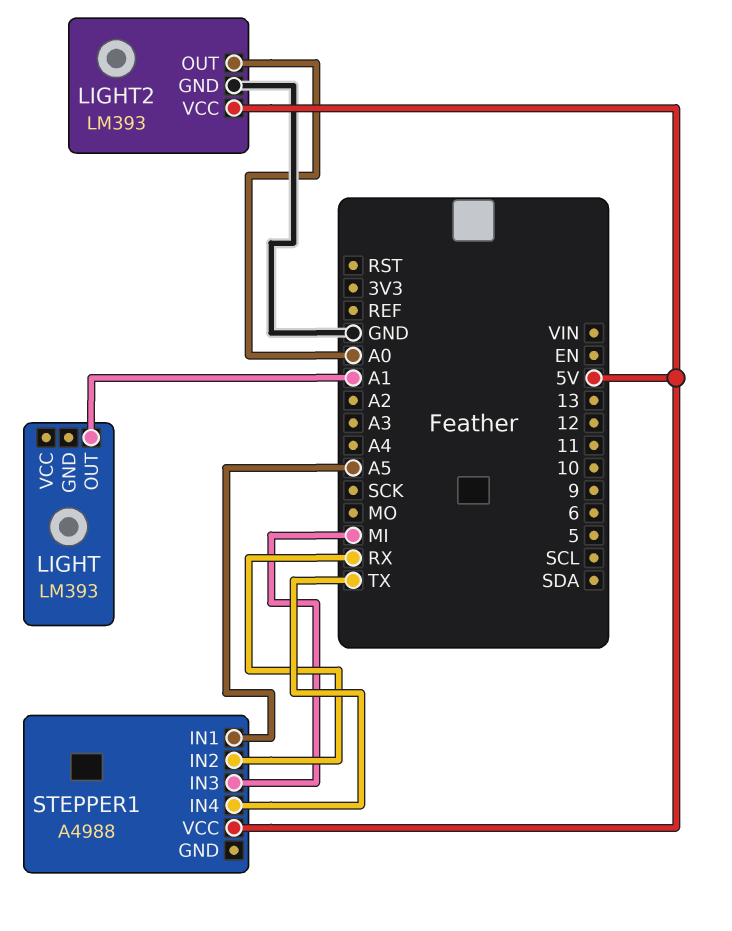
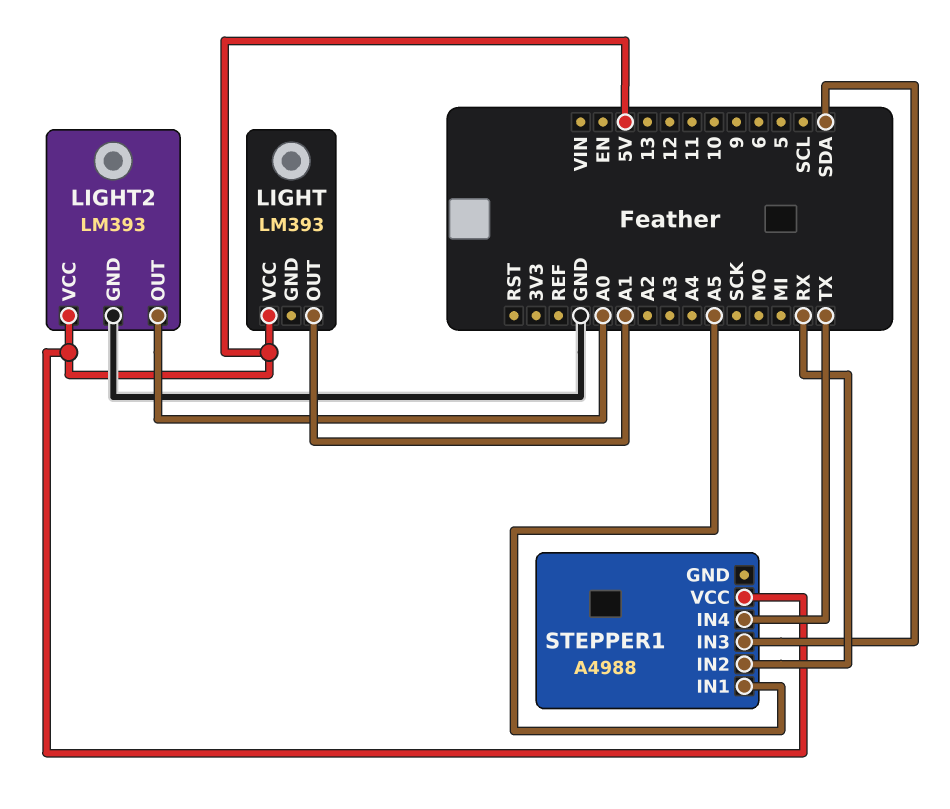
LIGHT pin VCC: none -> 5V
STEPPER1 pin IN3: MI -> SDA

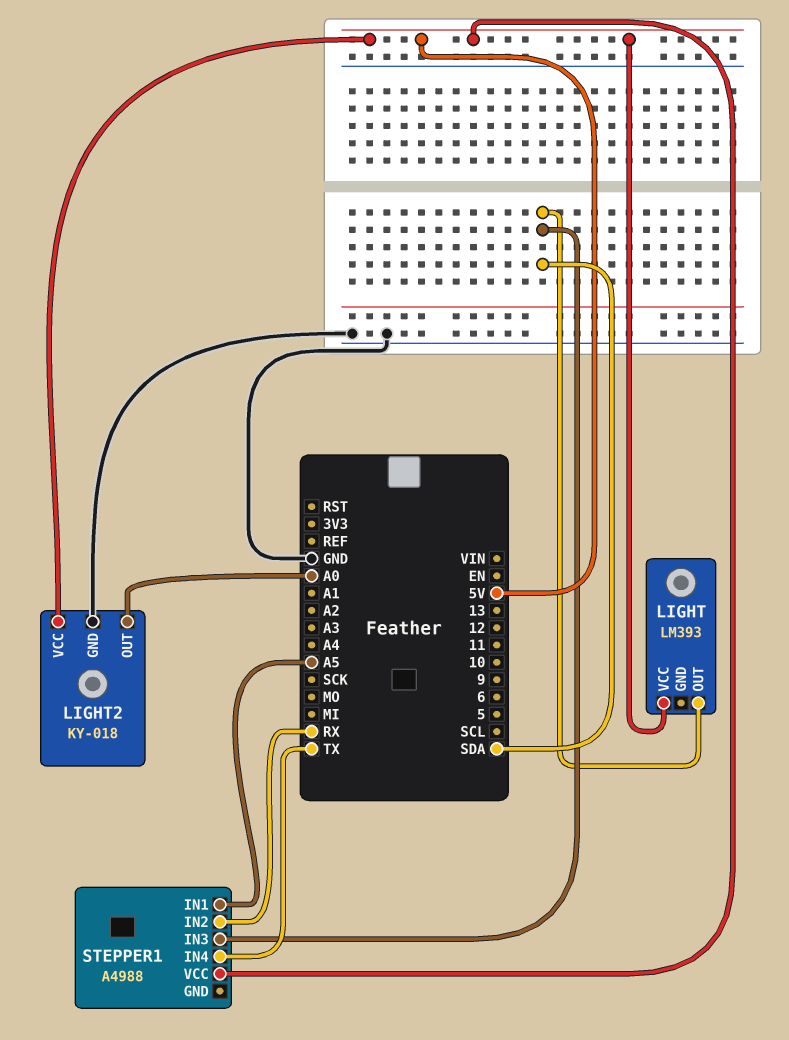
LIGHT pin OUT: A1 -> SDA
LIGHT2: LM393 -> KY-018

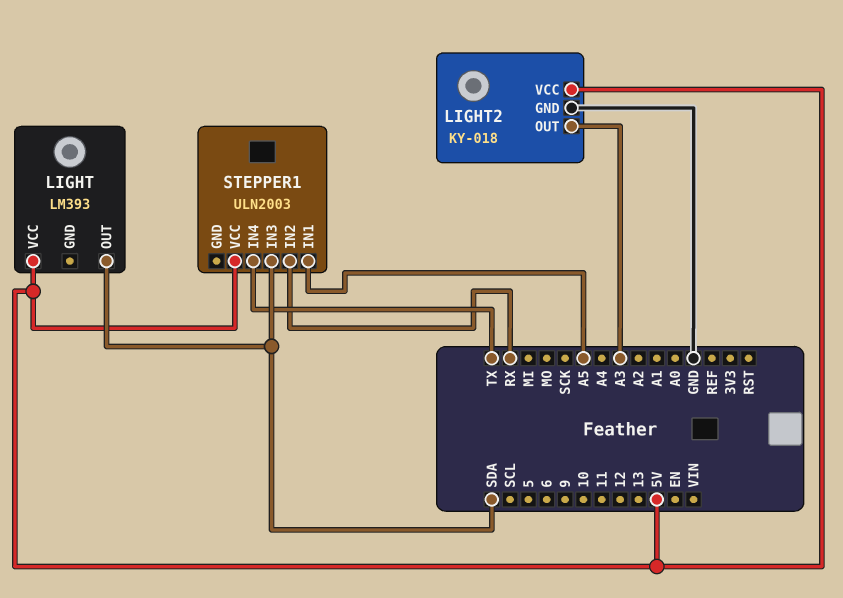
LIGHT2 pin OUT: A0 -> A3
STEPPER1: A4988 -> ULN2003

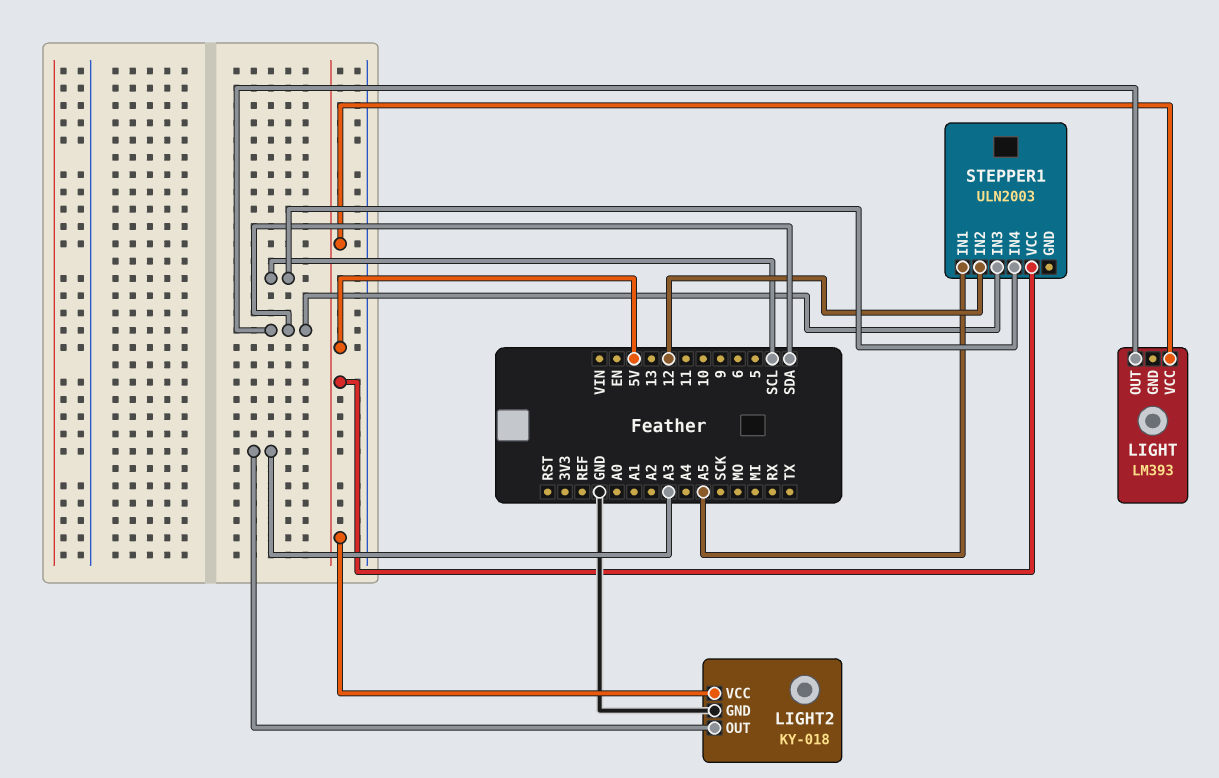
STEPPER1 pin IN2: RX -> 12
STEPPER1 pin IN4: TX -> SCL

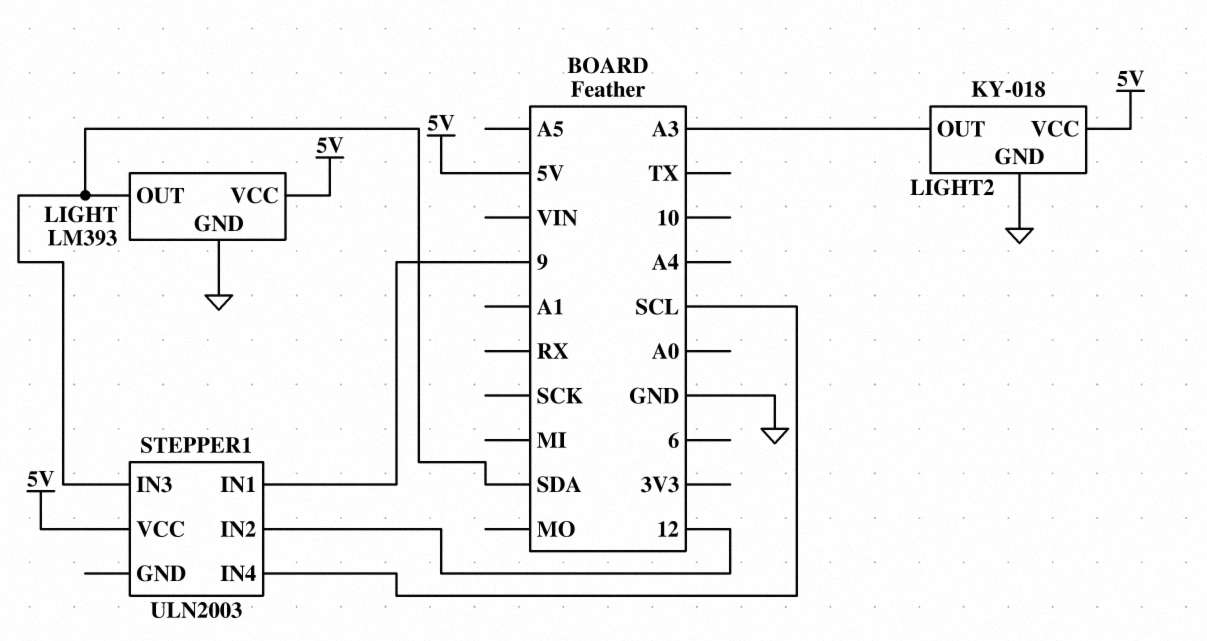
LIGHT pin GND: none -> GND
STEPPER1 pin IN1: A5 -> 9

